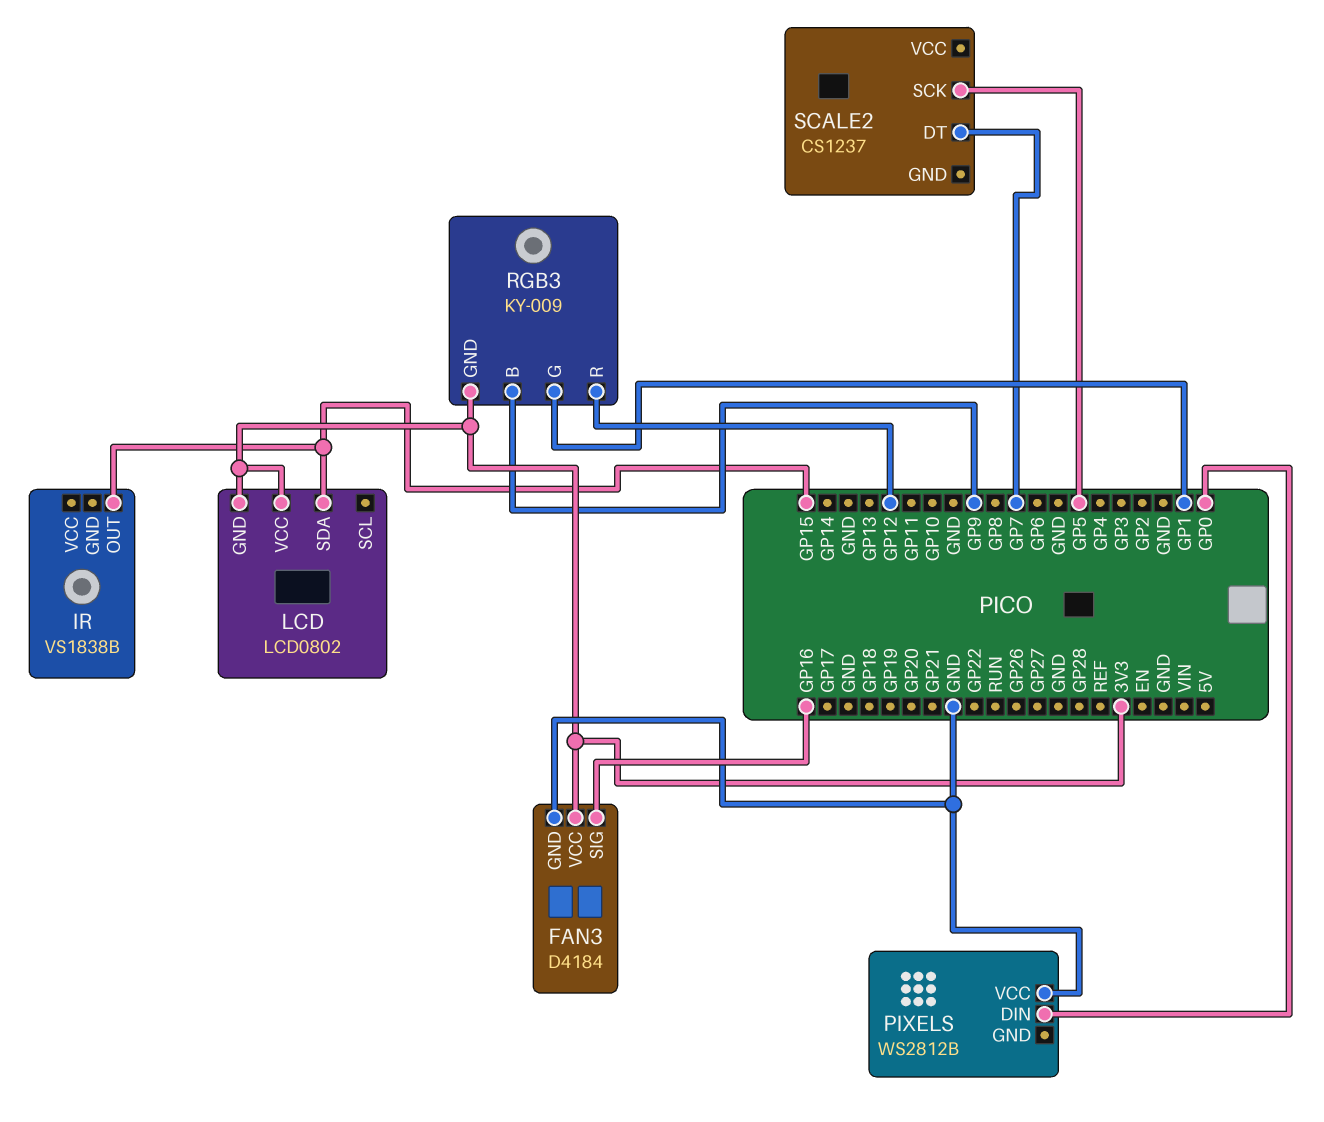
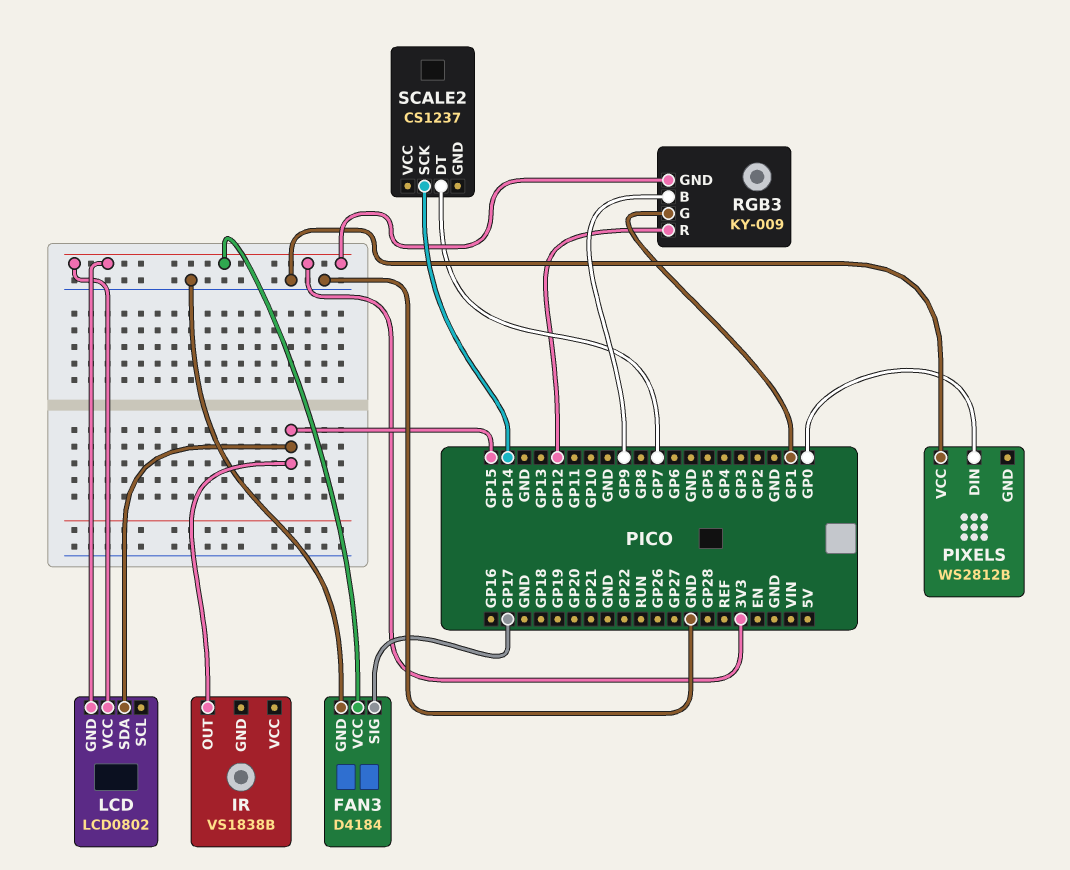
FAN3 pin SIG: GP16 -> GP17
SCALE2 pin SCK: GP5 -> GP14

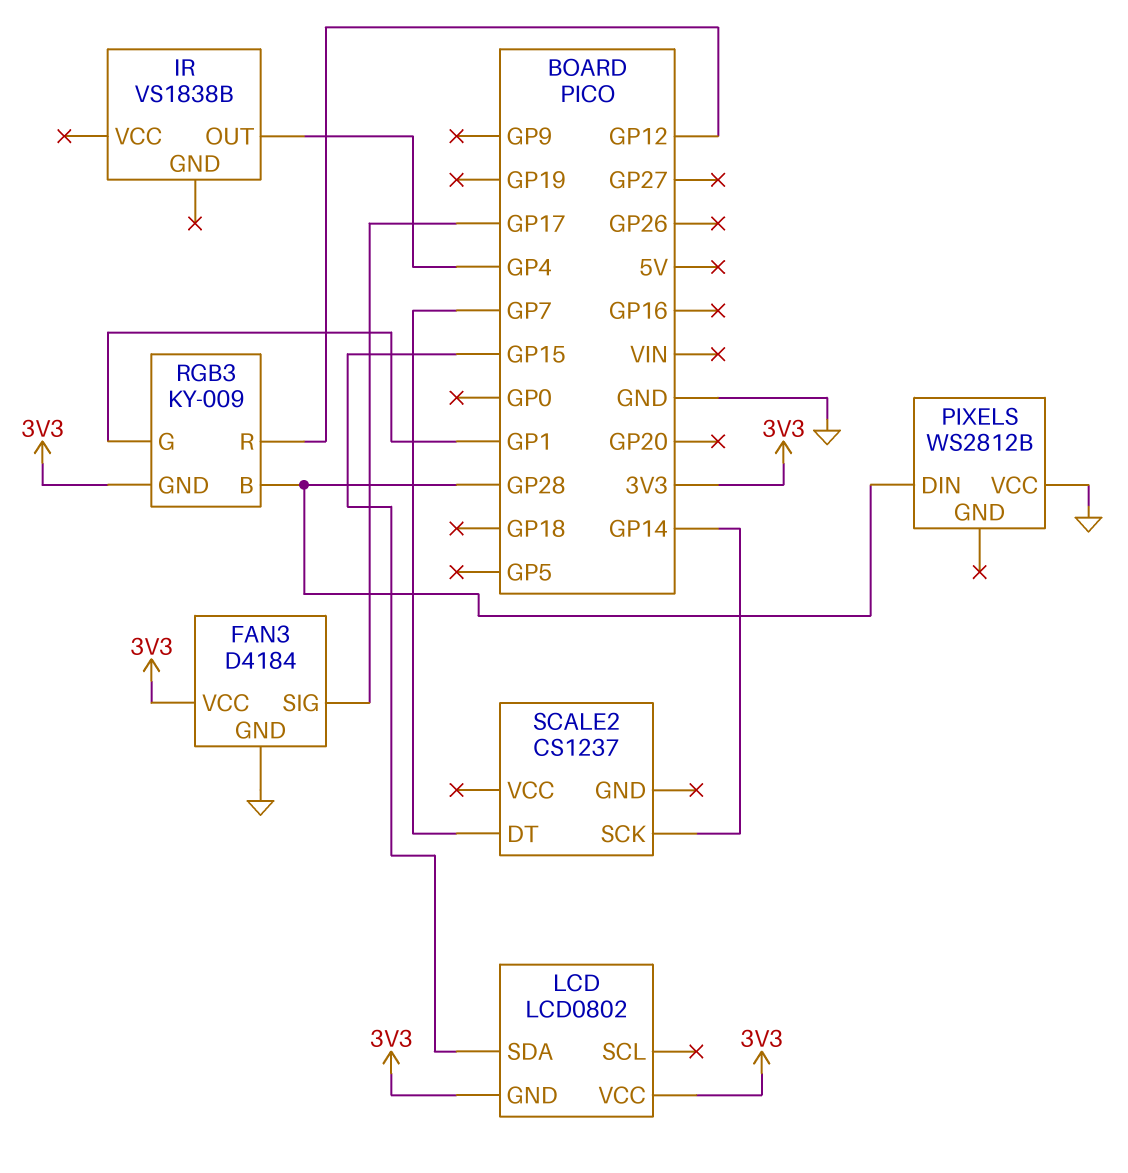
IR pin OUT: GP15 -> GP4
PIXELS pin DIN: GP0 -> GP28
RGB3 pin B: GP9 -> GP28

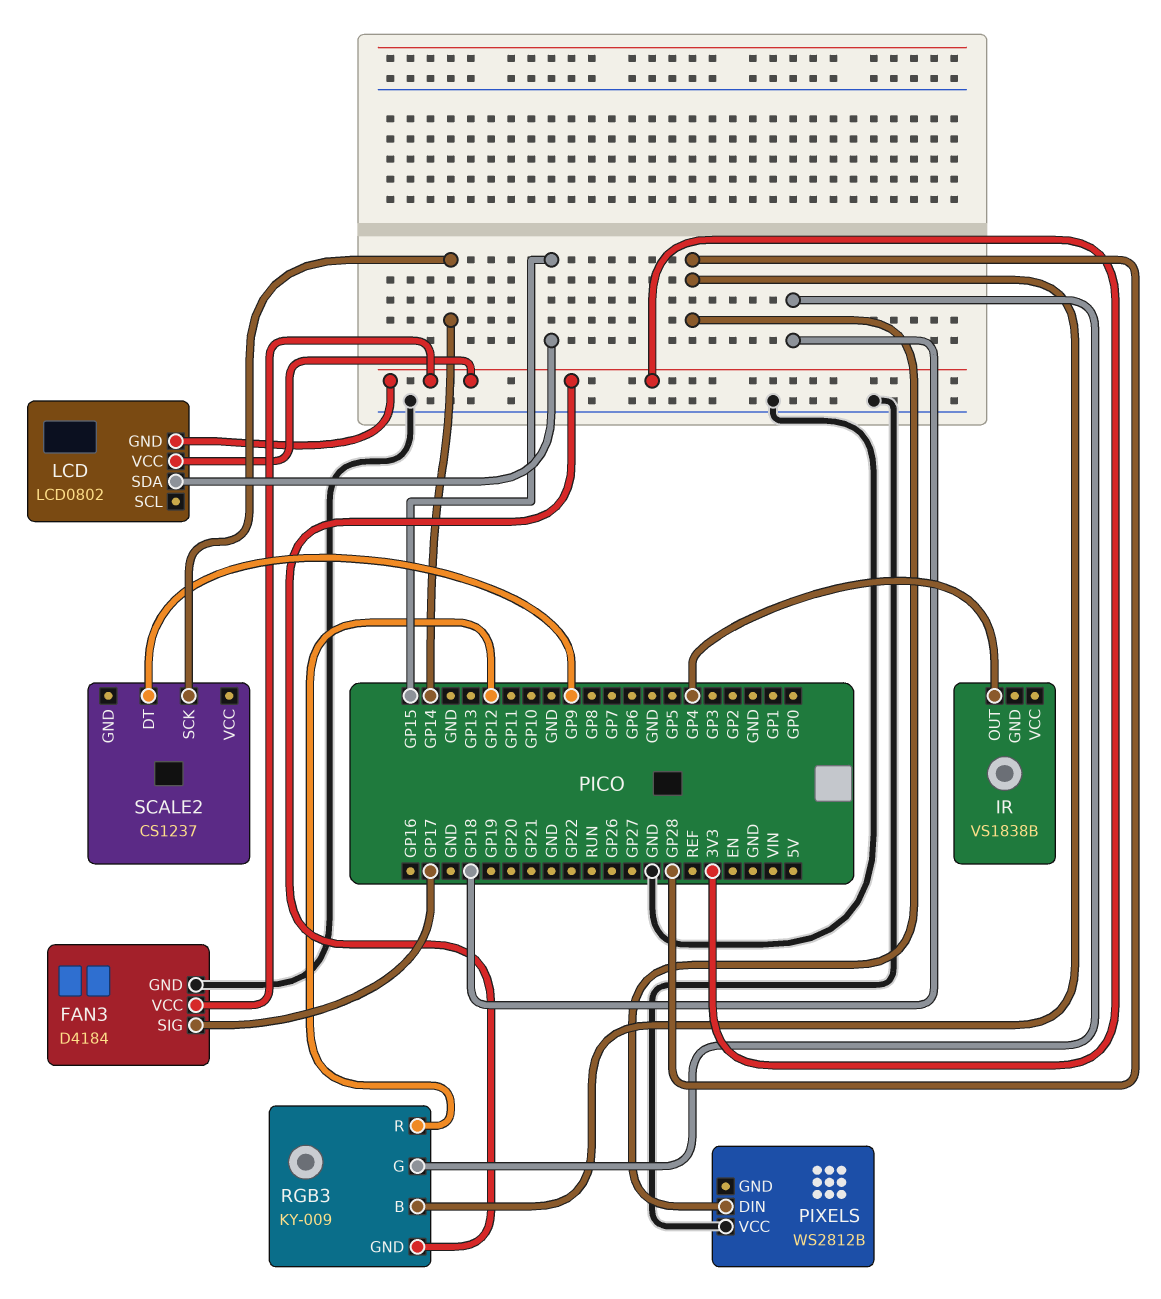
RGB3 pin G: GP1 -> GP18
SCALE2 pin DT: GP7 -> GP9

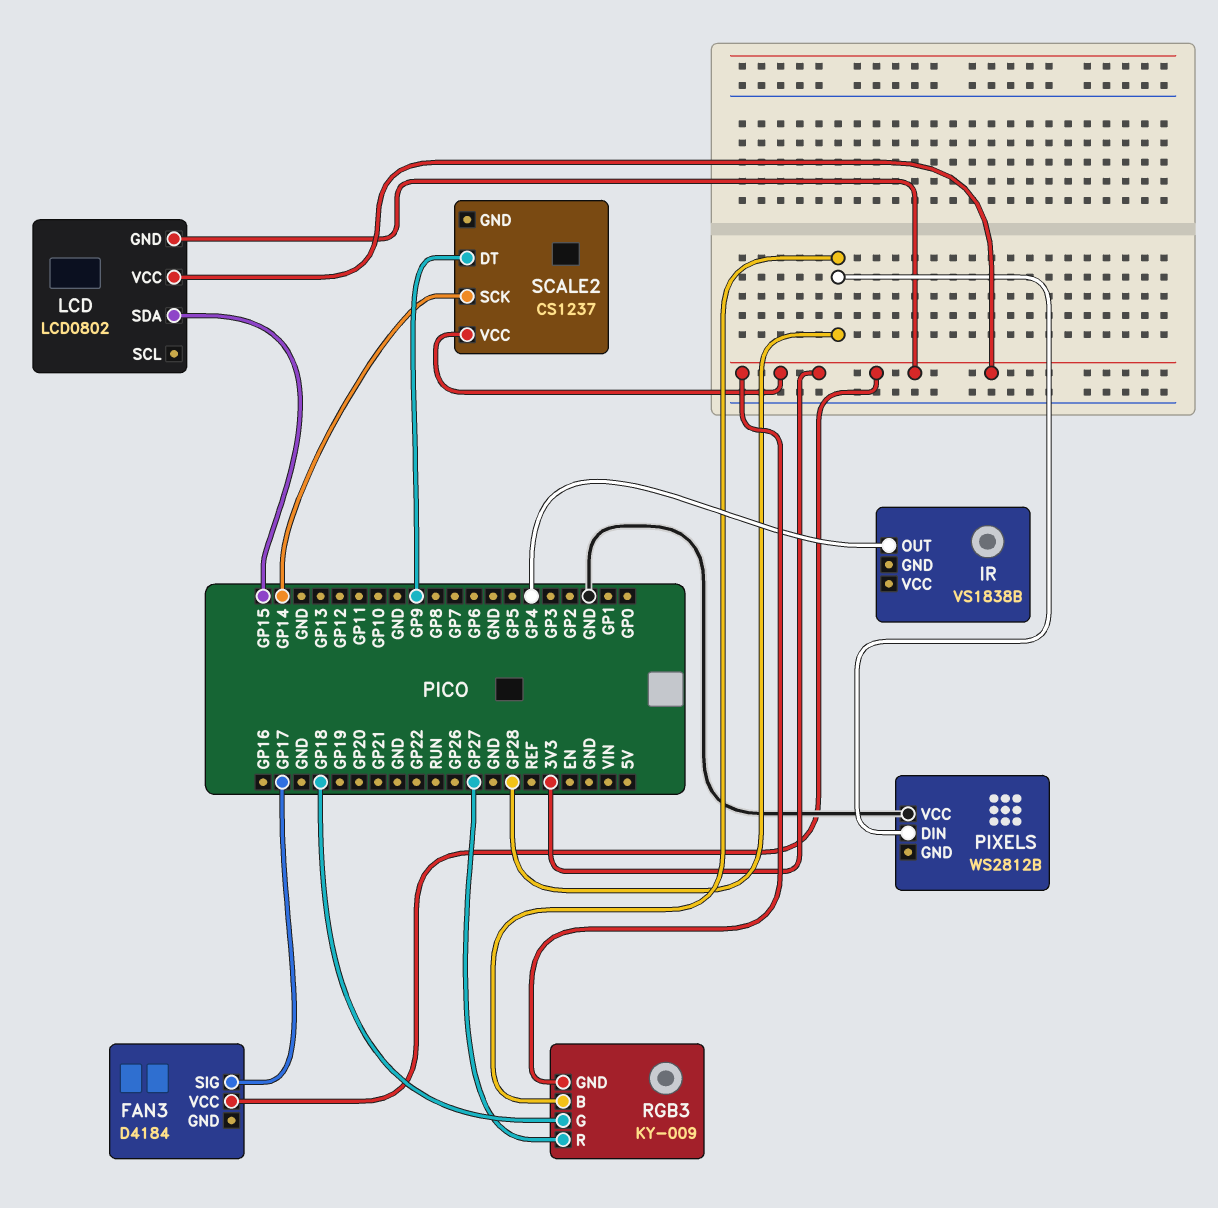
FAN3 pin GND: GND -> none
RGB3 pin R: GP12 -> GP27
SCALE2 pin VCC: none -> 3V3

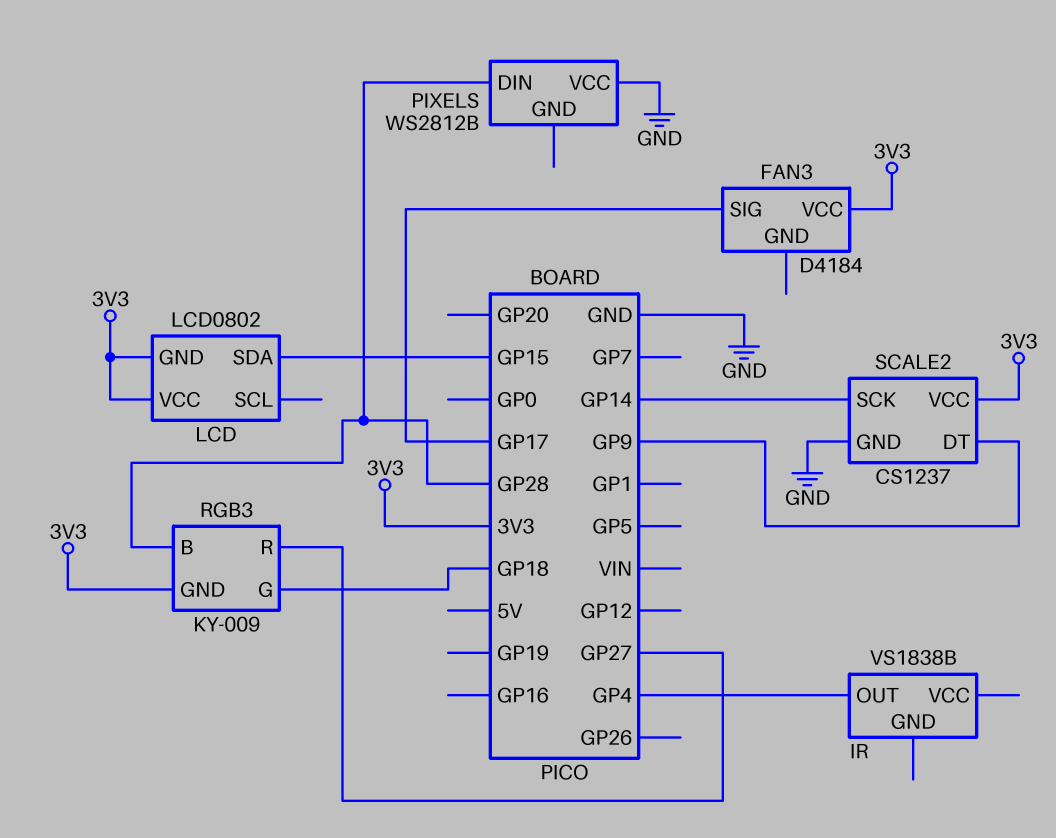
SCALE2 pin GND: none -> GND

